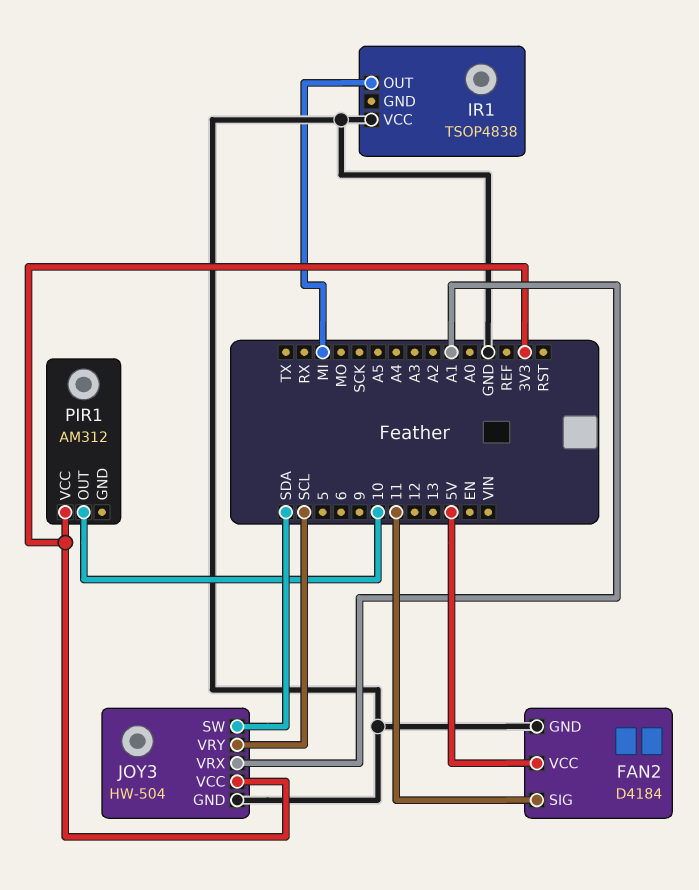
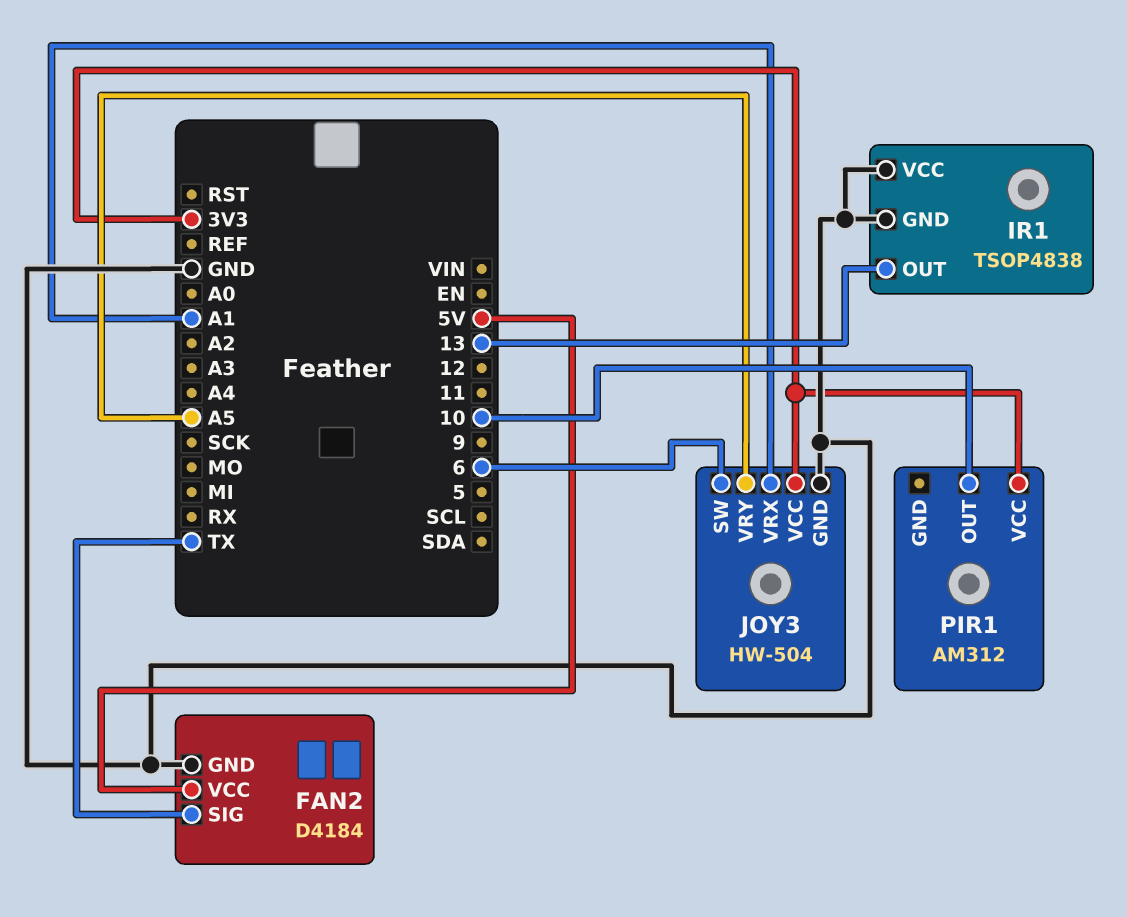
FAN2 pin SIG: 11 -> TX
IR1 pin GND: none -> GND
IR1 pin OUT: MI -> 13
JOY3 pin SW: SDA -> 6
JOY3 pin VRY: SCL -> A5

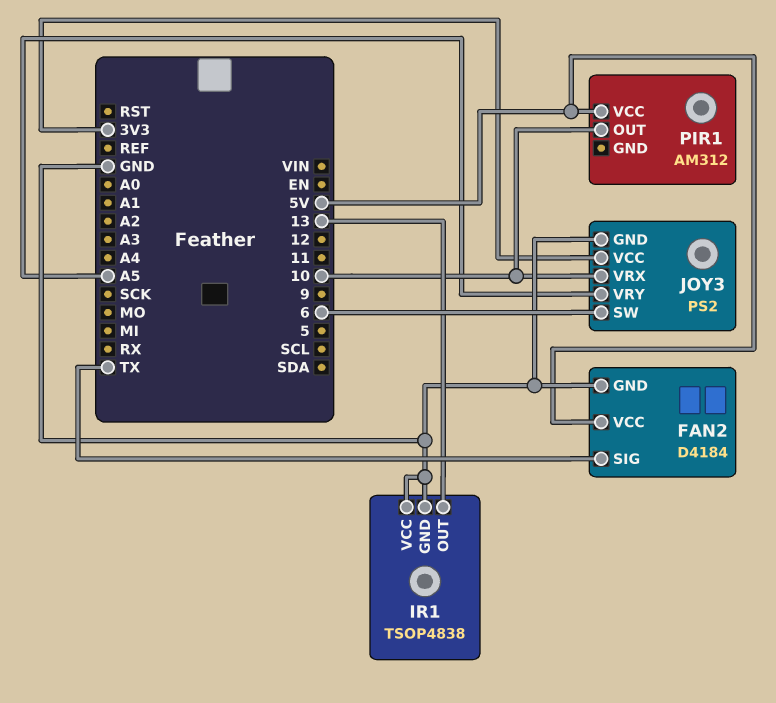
JOY3: HW-504 -> PS2
JOY3 pin VRX: A1 -> 10
PIR1 pin VCC: 3V3 -> 5V

